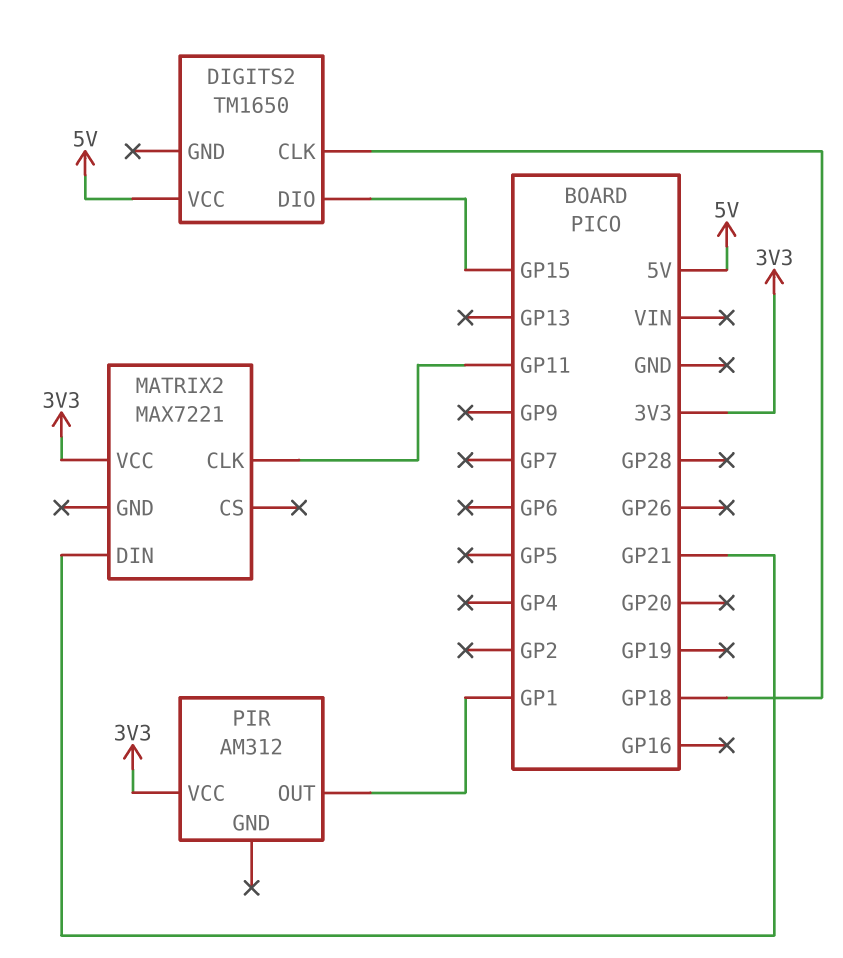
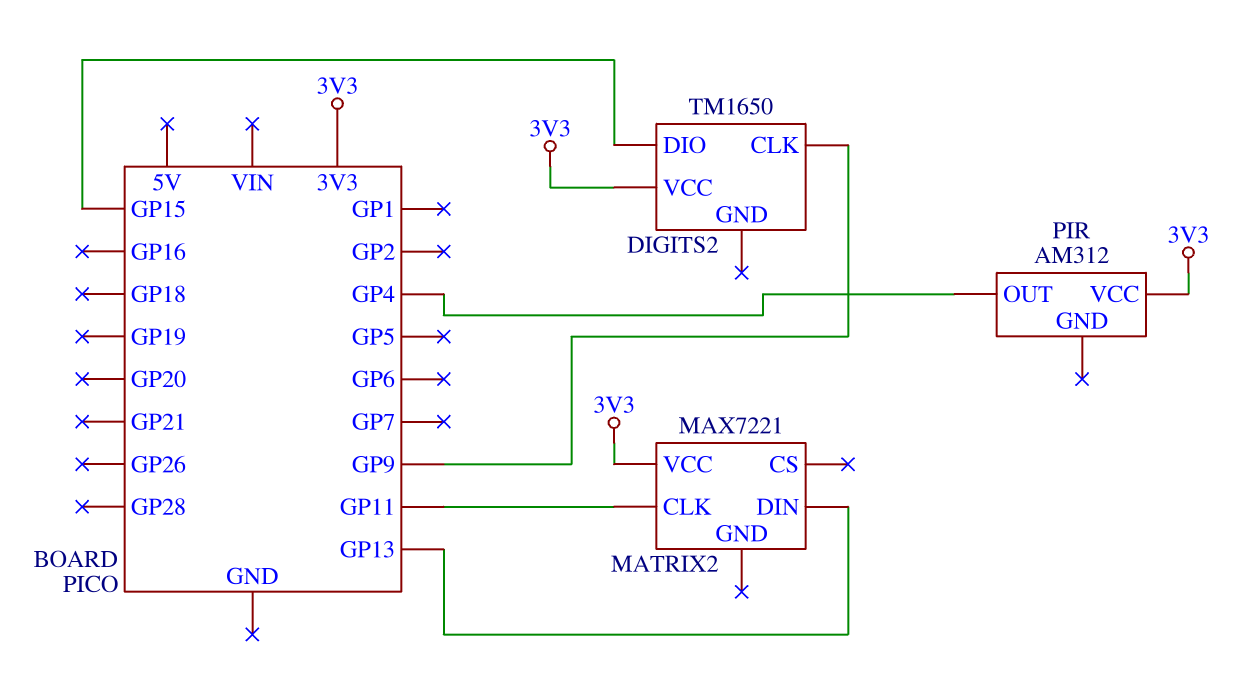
DIGITS2 pin CLK: GP18 -> GP9
DIGITS2 pin VCC: 5V -> 3V3
MATRIX2 pin DIN: GP21 -> GP13
PIR pin OUT: GP1 -> GP4

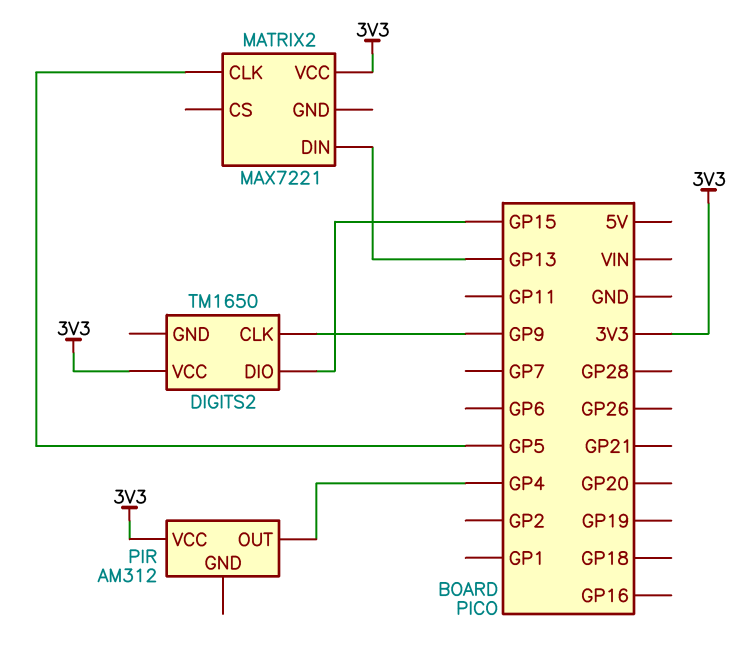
MATRIX2 pin CLK: GP11 -> GP5

